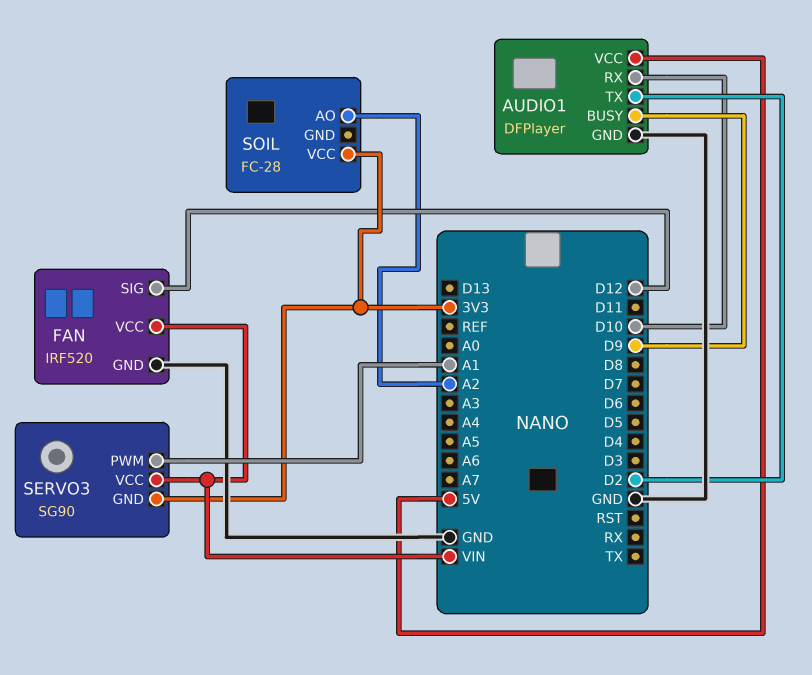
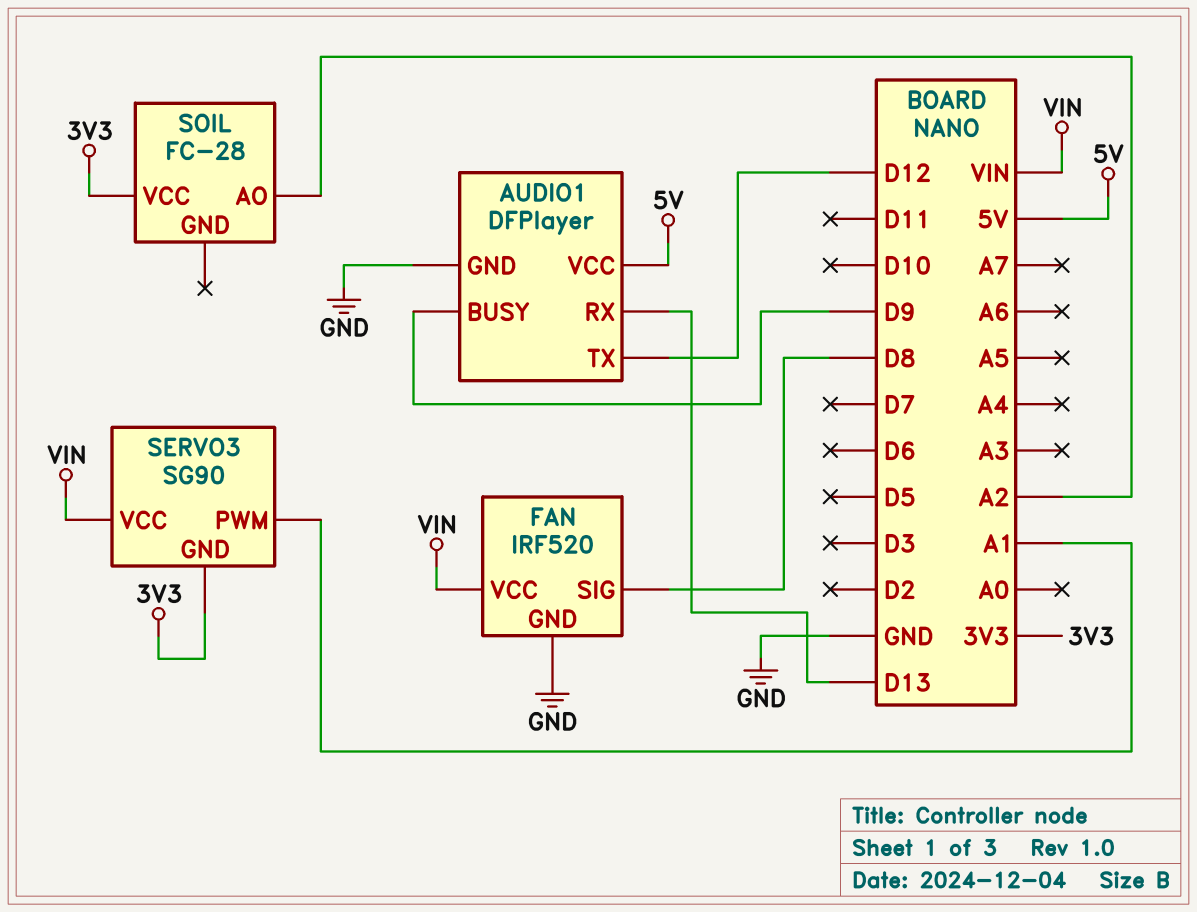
AUDIO1 pin RX: D10 -> D13
AUDIO1 pin TX: D2 -> D12
FAN pin SIG: D12 -> D8

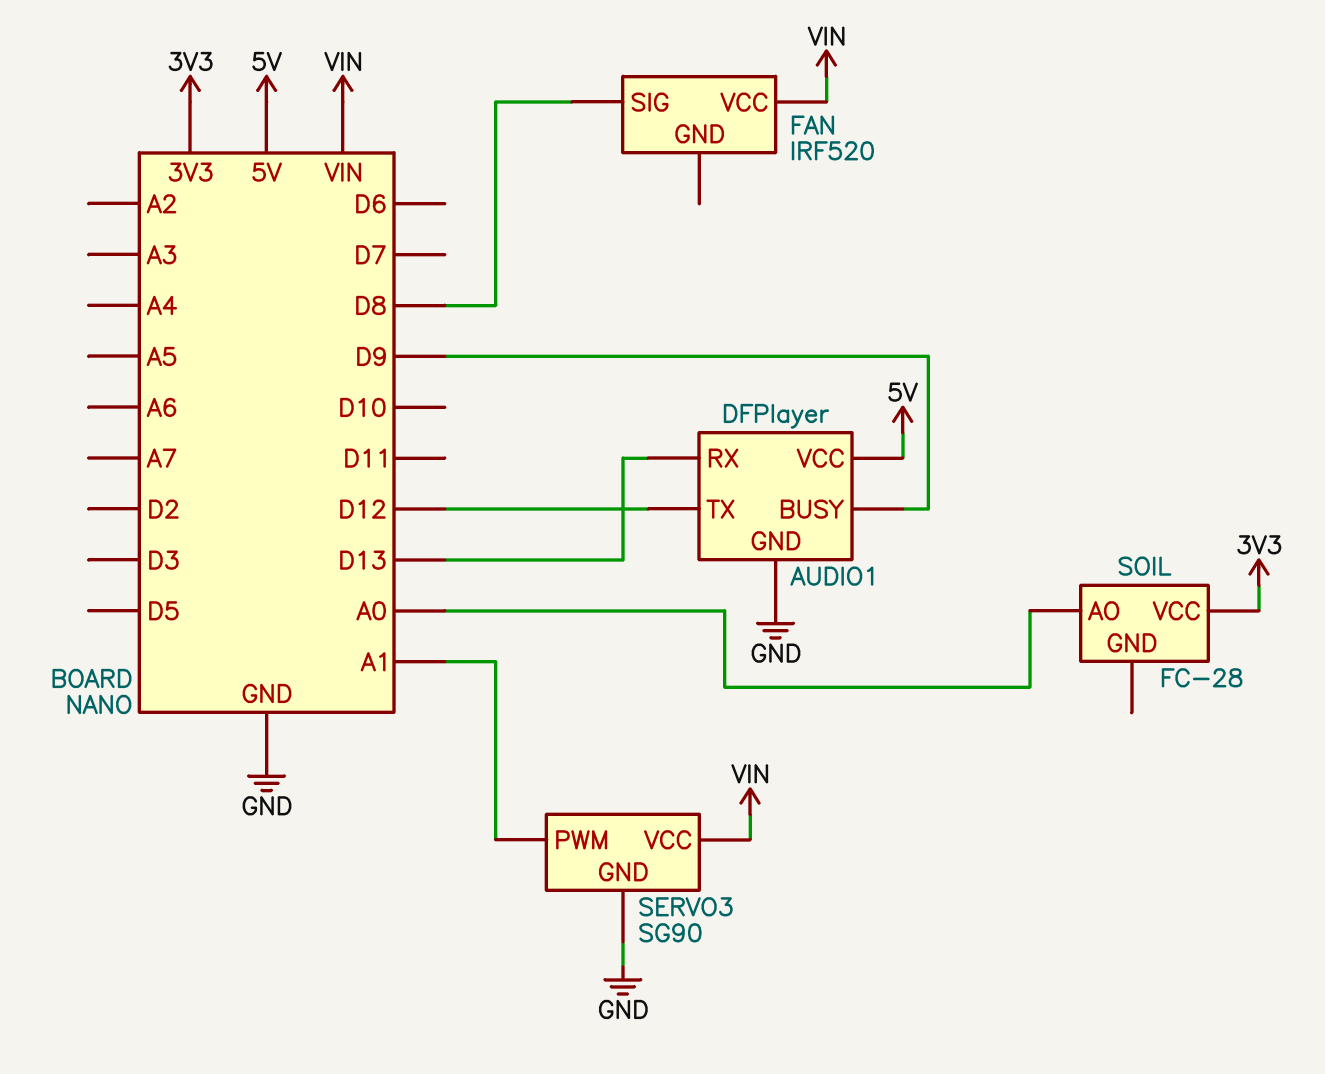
FAN pin GND: GND -> none
SERVO3 pin GND: 3V3 -> GND
SOIL pin AO: A2 -> A0

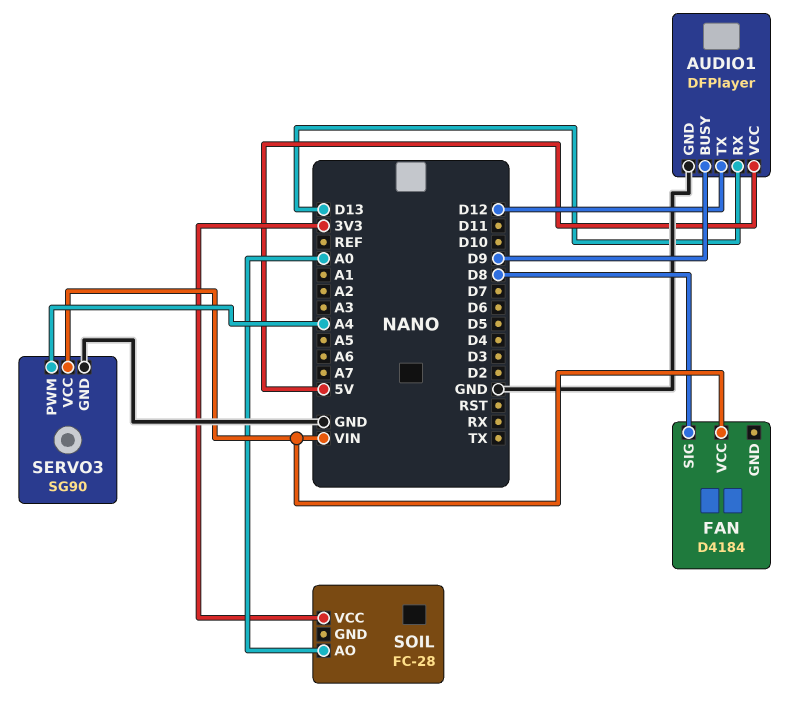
FAN: IRF520 -> D4184
SERVO3 pin PWM: A1 -> A4

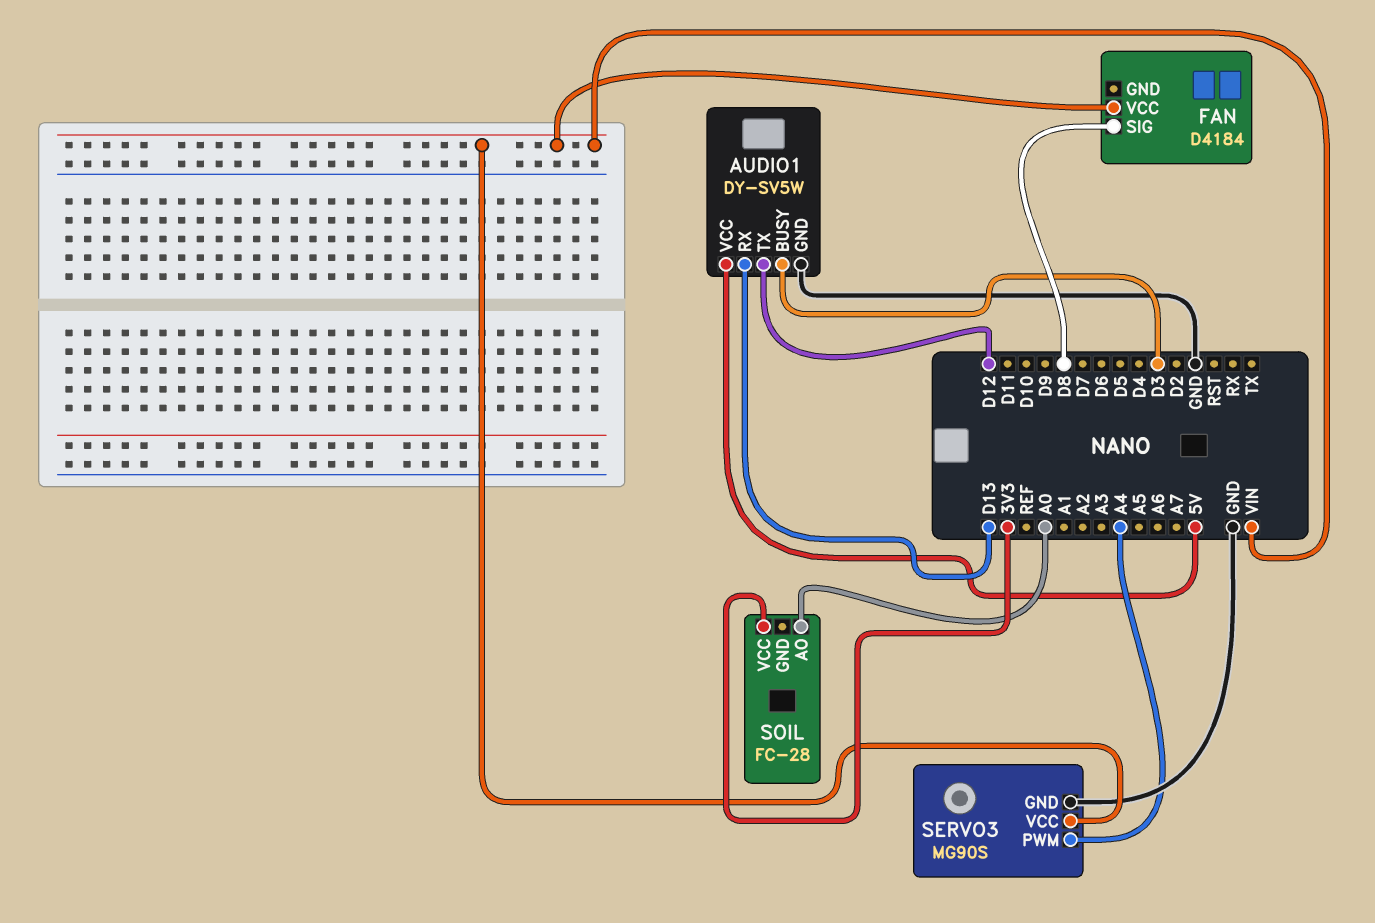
AUDIO1: DFPlayer -> DY-SV5W
AUDIO1 pin BUSY: D9 -> D3
SERVO3: SG90 -> MG90S

